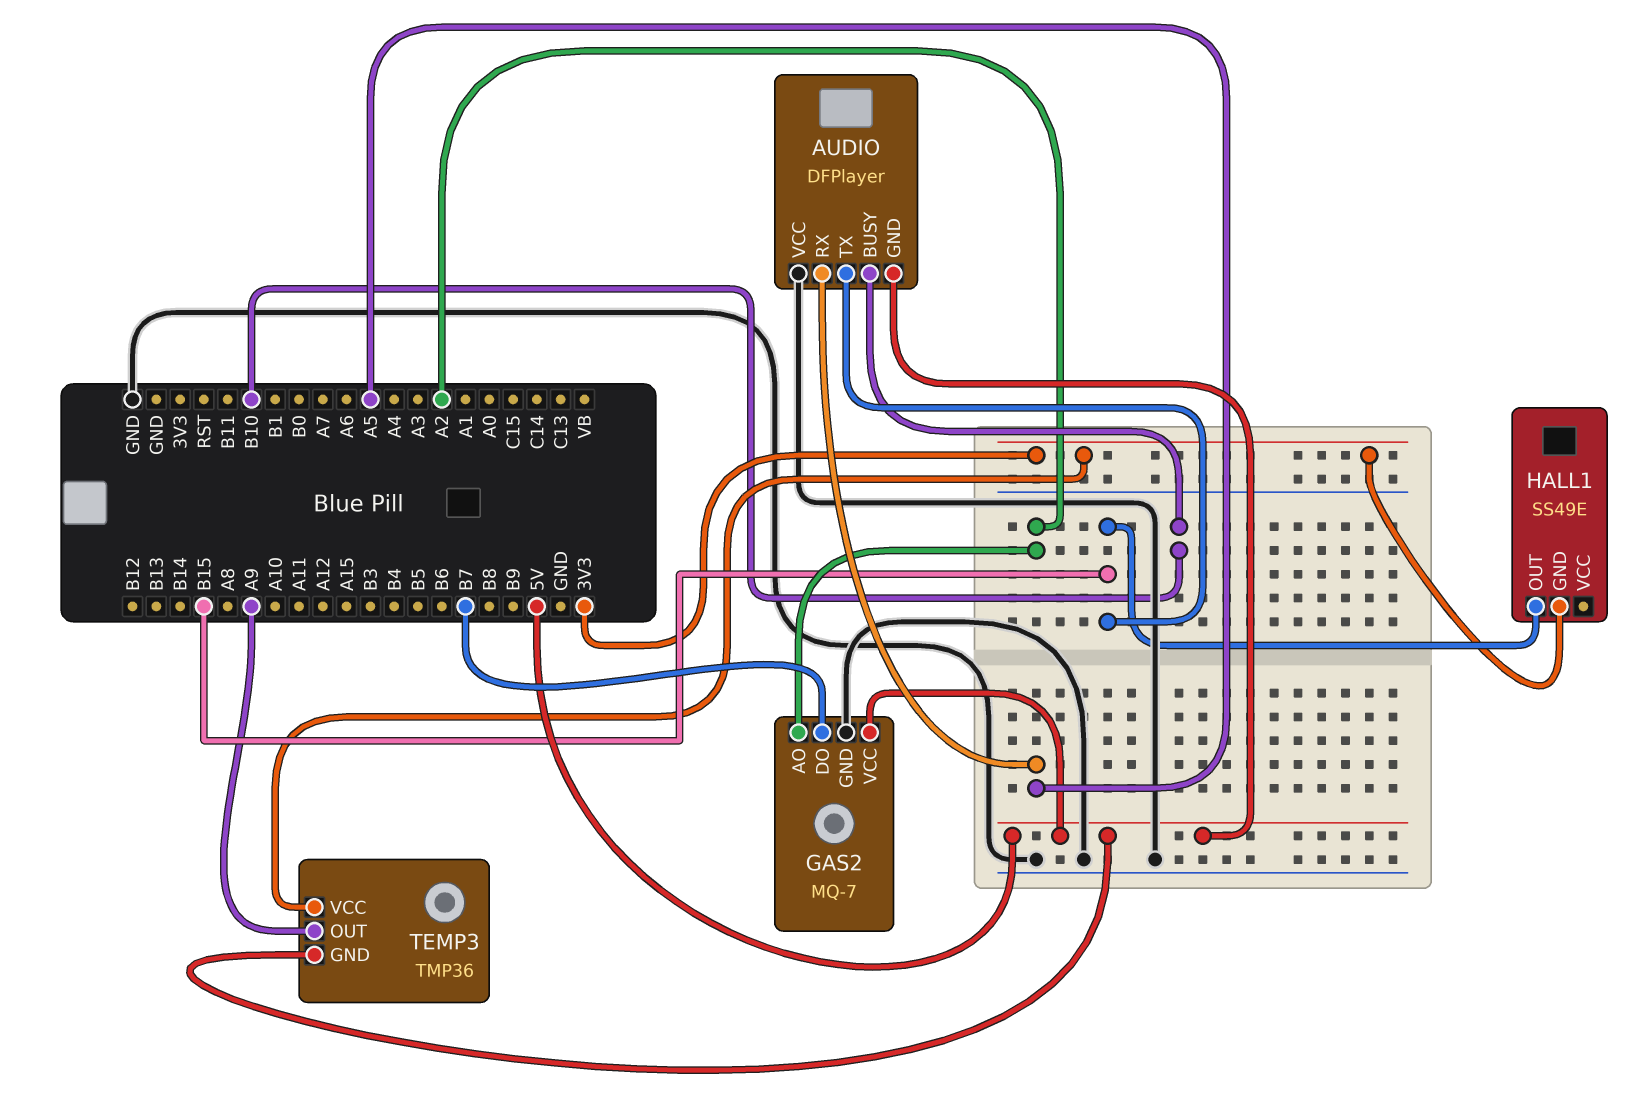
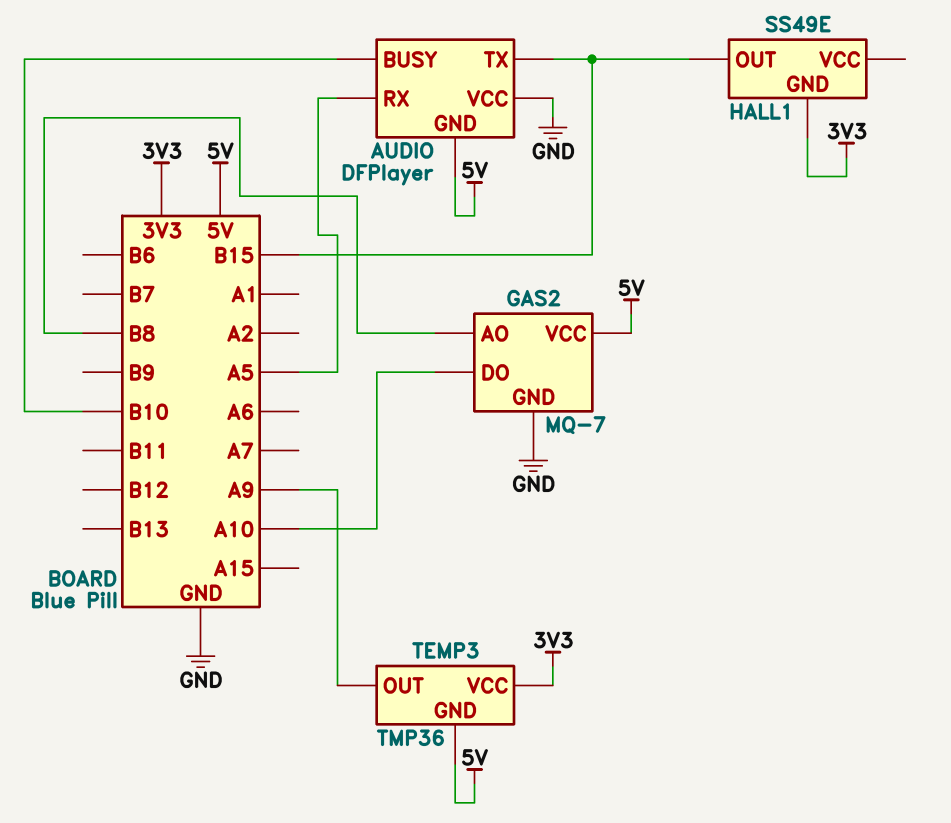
GAS2 pin AO: A2 -> B8
GAS2 pin DO: B7 -> A10

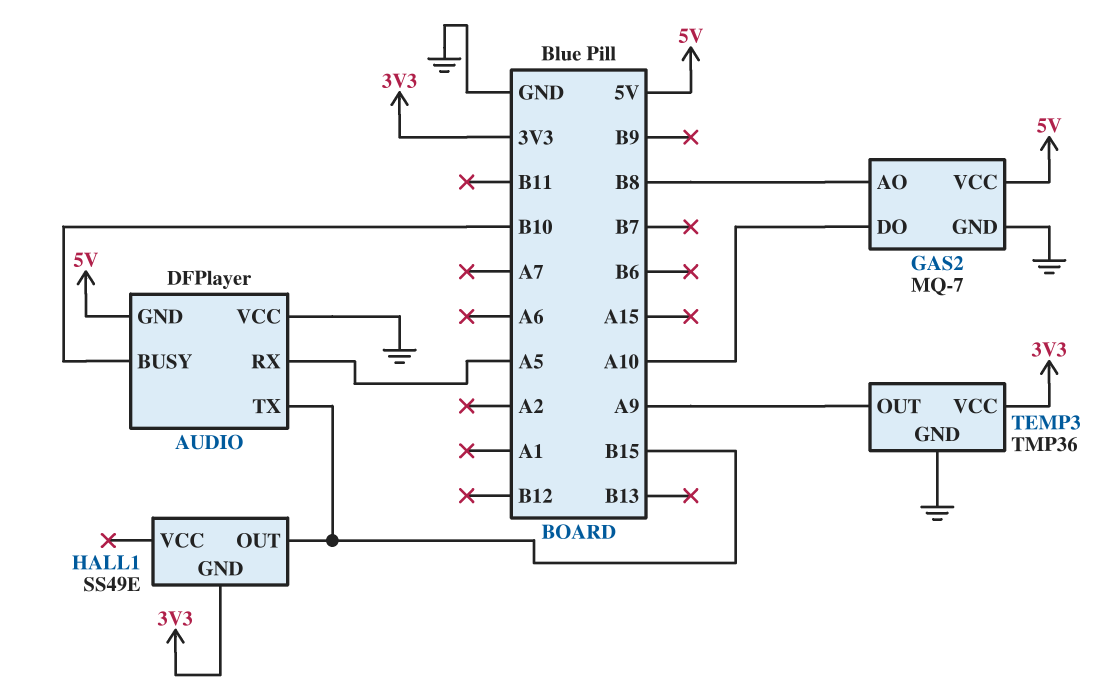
TEMP3 pin GND: 5V -> GND

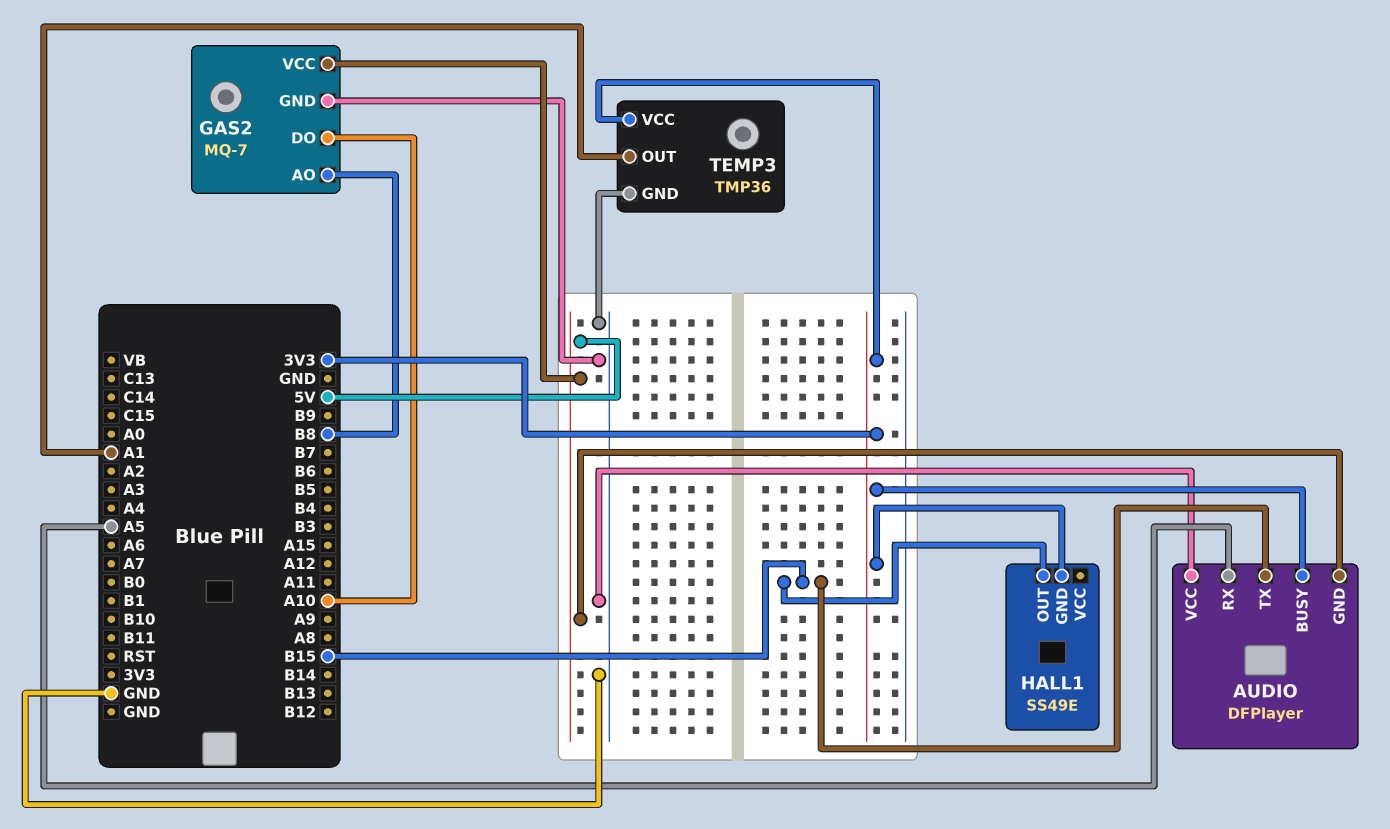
AUDIO pin BUSY: B10 -> 3V3
TEMP3 pin OUT: A9 -> A1

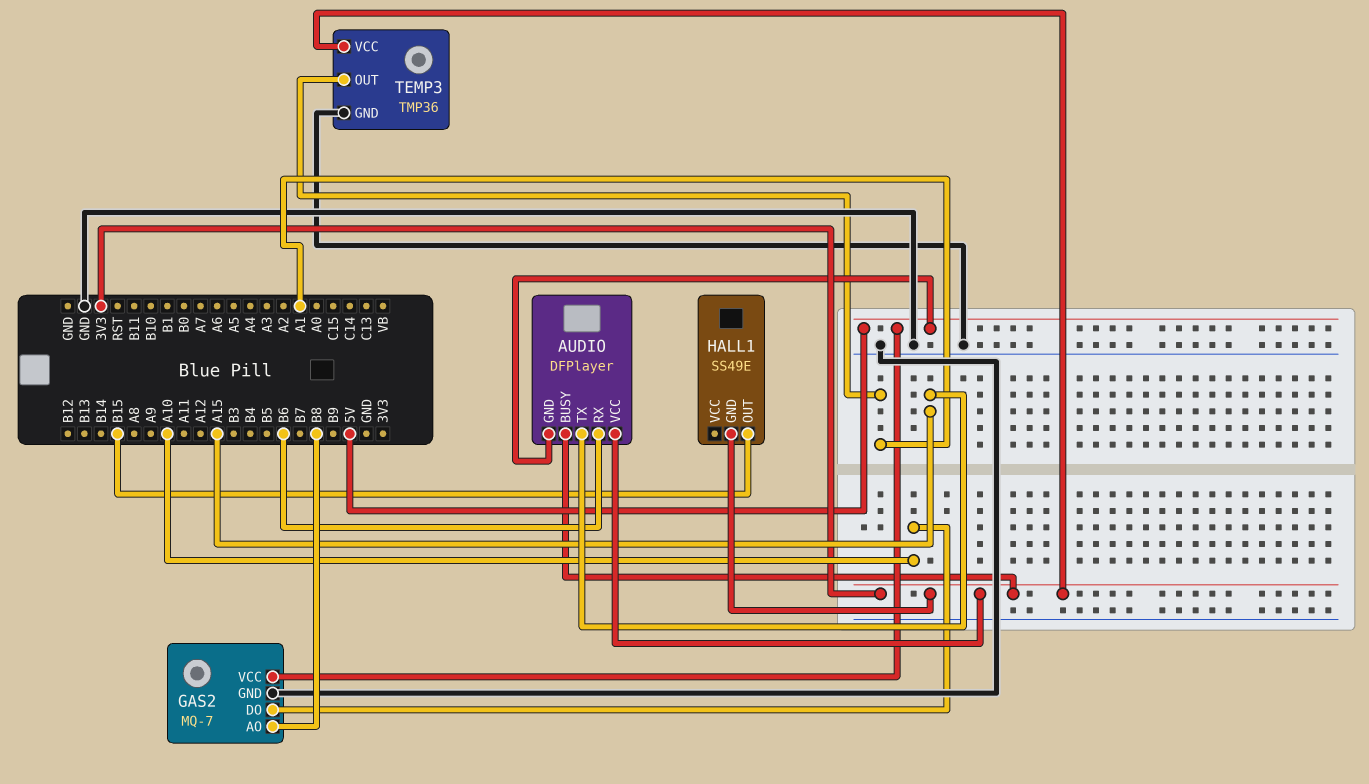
AUDIO pin RX: A5 -> B6
AUDIO pin TX: B15 -> A15
AUDIO pin VCC: GND -> 3V3

